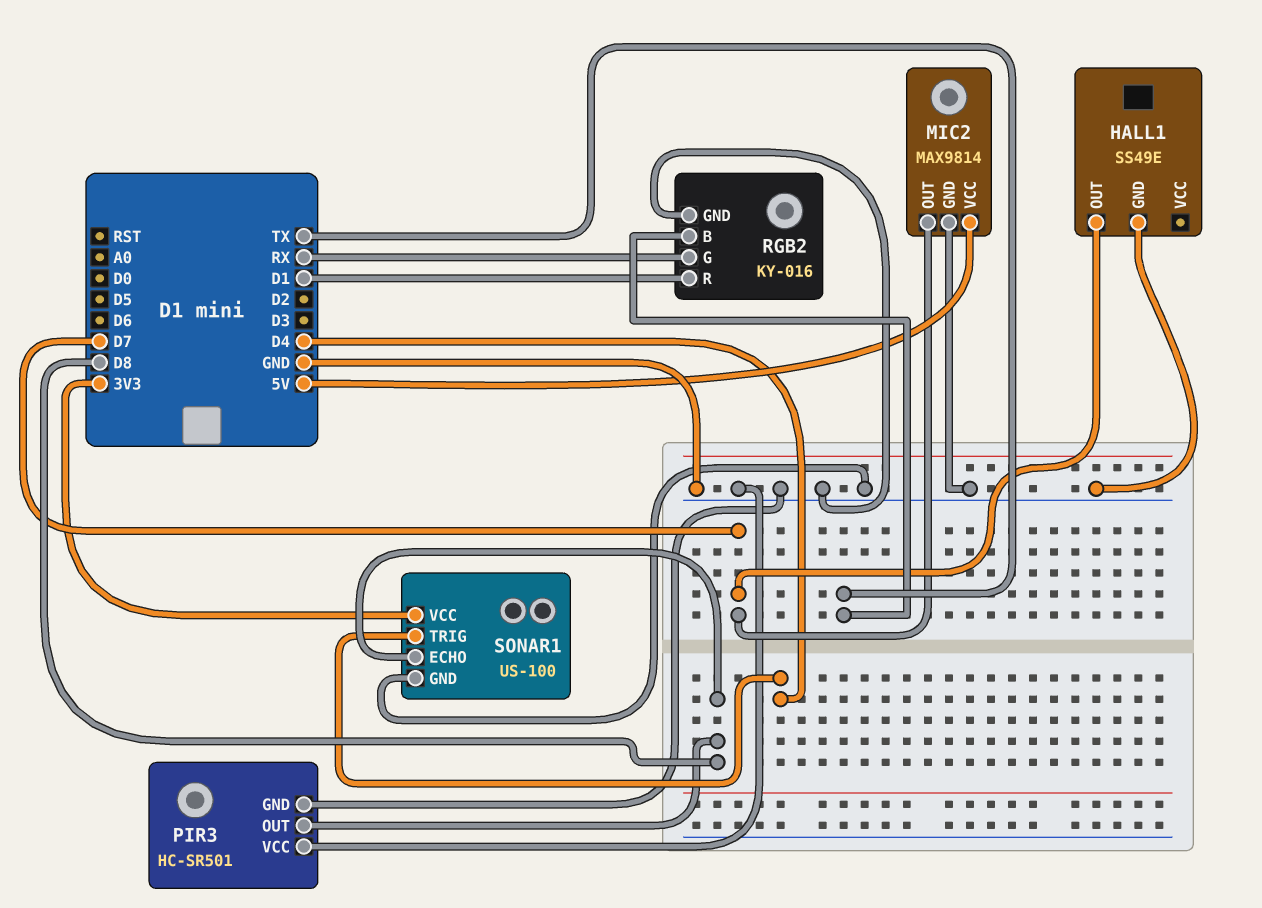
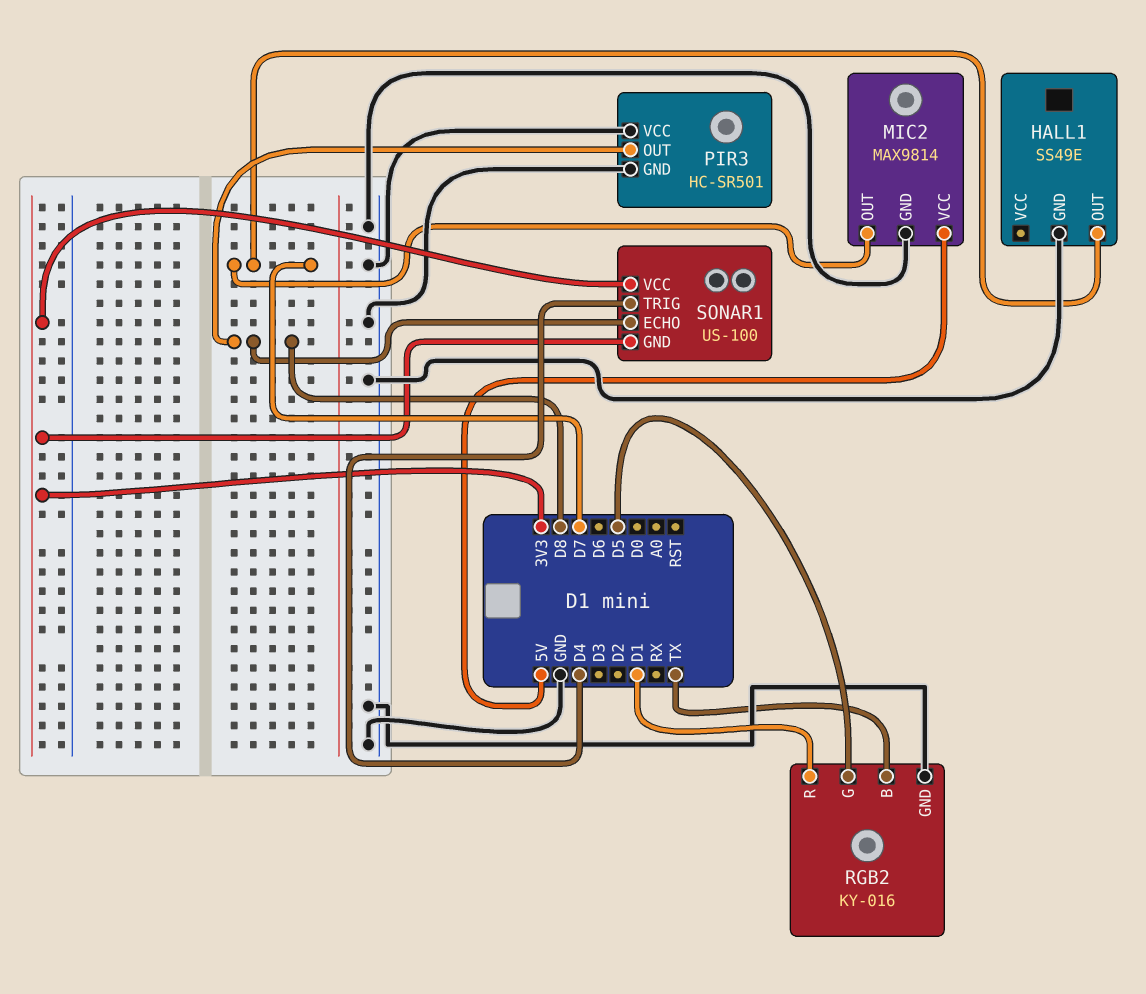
RGB2 pin G: RX -> D5
SONAR1 pin GND: GND -> 3V3

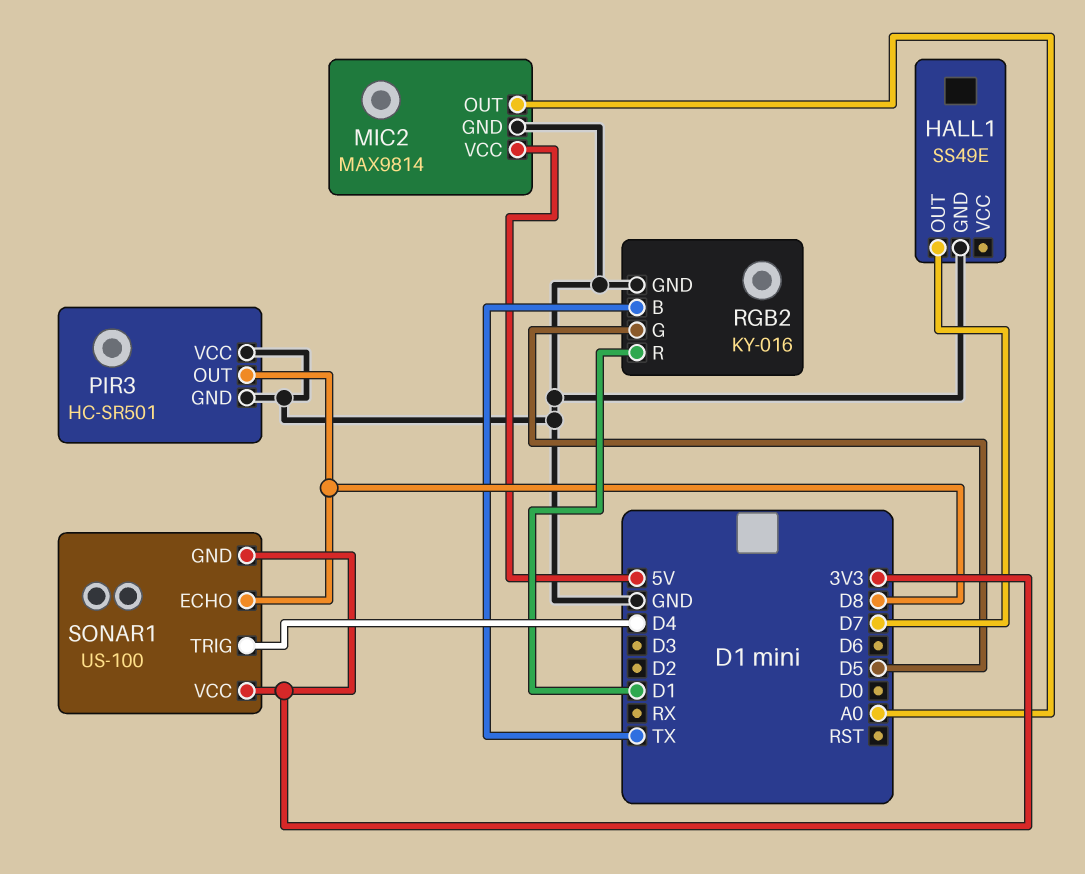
MIC2 pin OUT: D7 -> A0

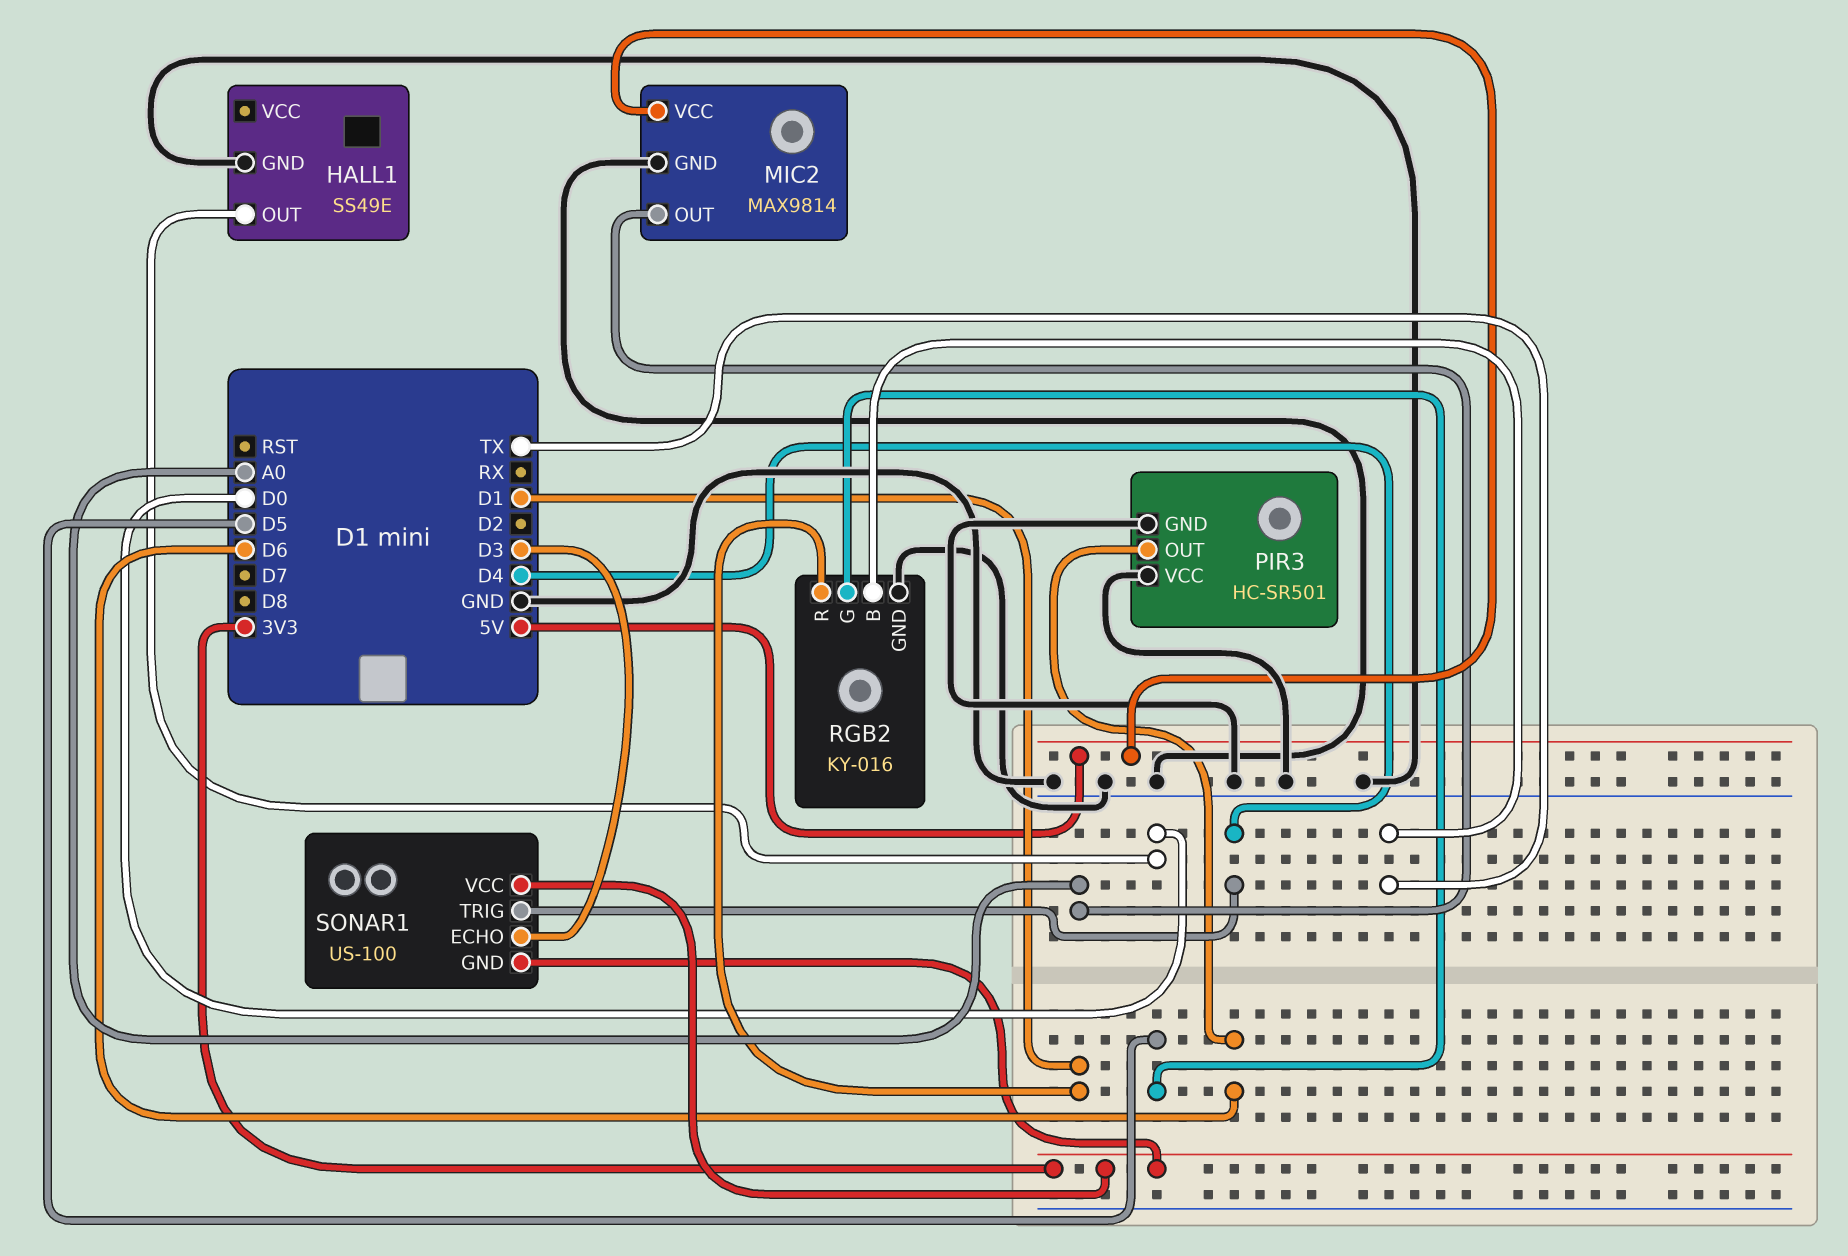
HALL1 pin OUT: D7 -> D0
PIR3 pin OUT: D8 -> D6
SONAR1 pin ECHO: D8 -> D3

